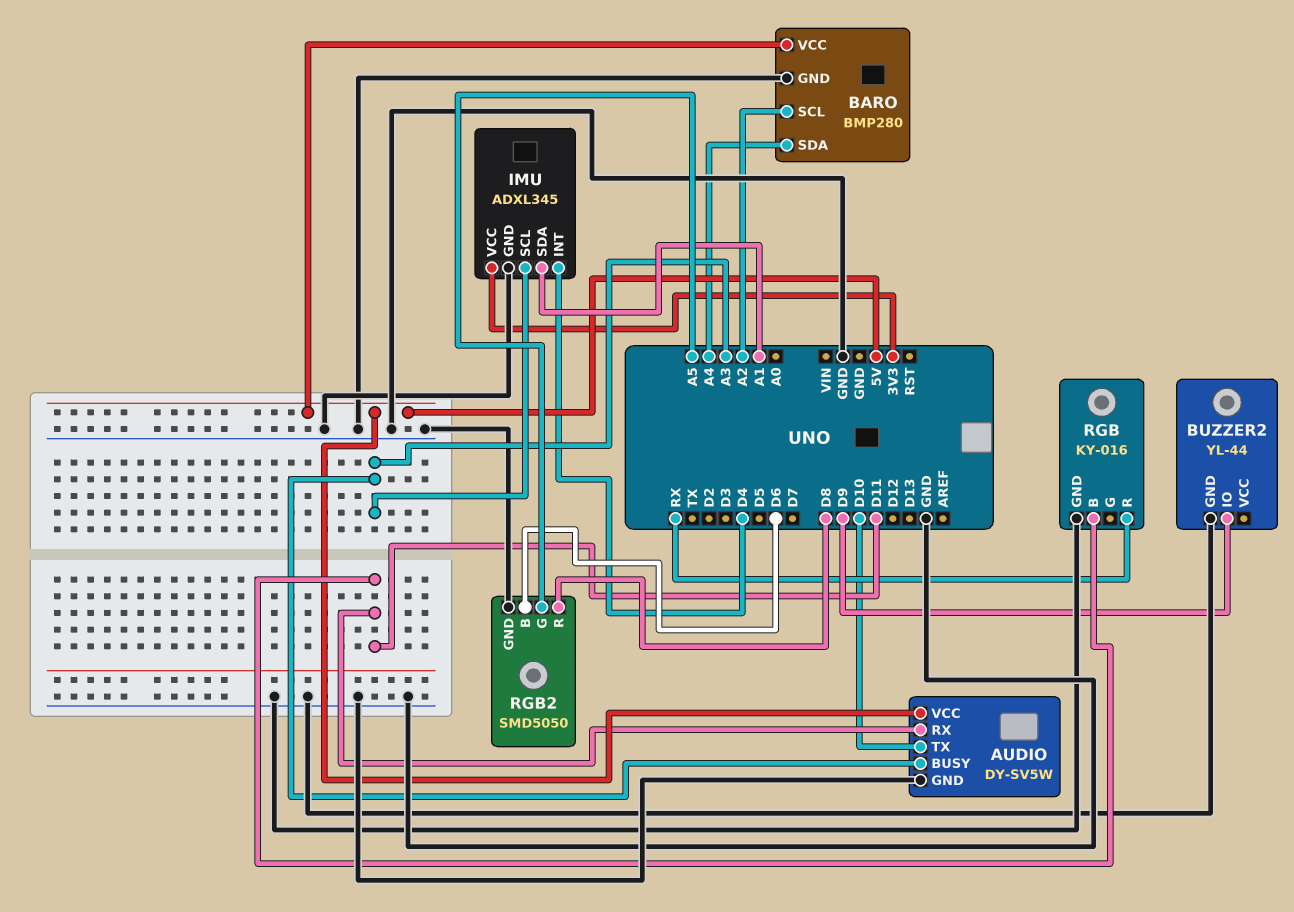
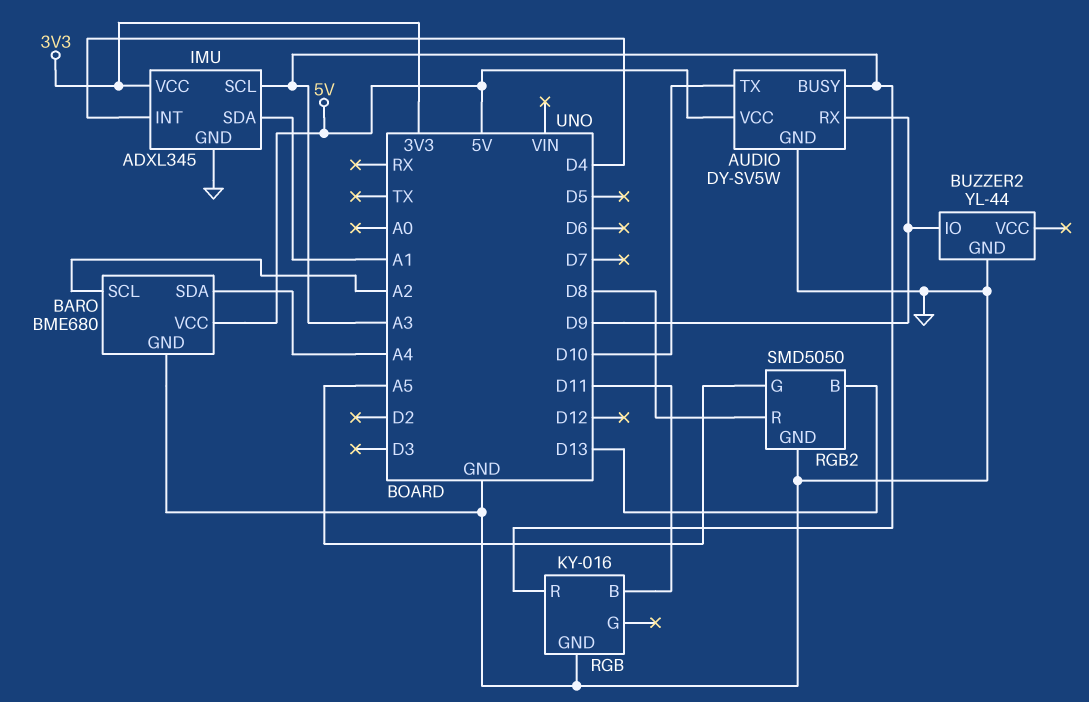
AUDIO pin RX: D11 -> D9
BARO: BMP280 -> BME680
RGB pin R: RX -> A3
RGB2 pin B: D6 -> D13

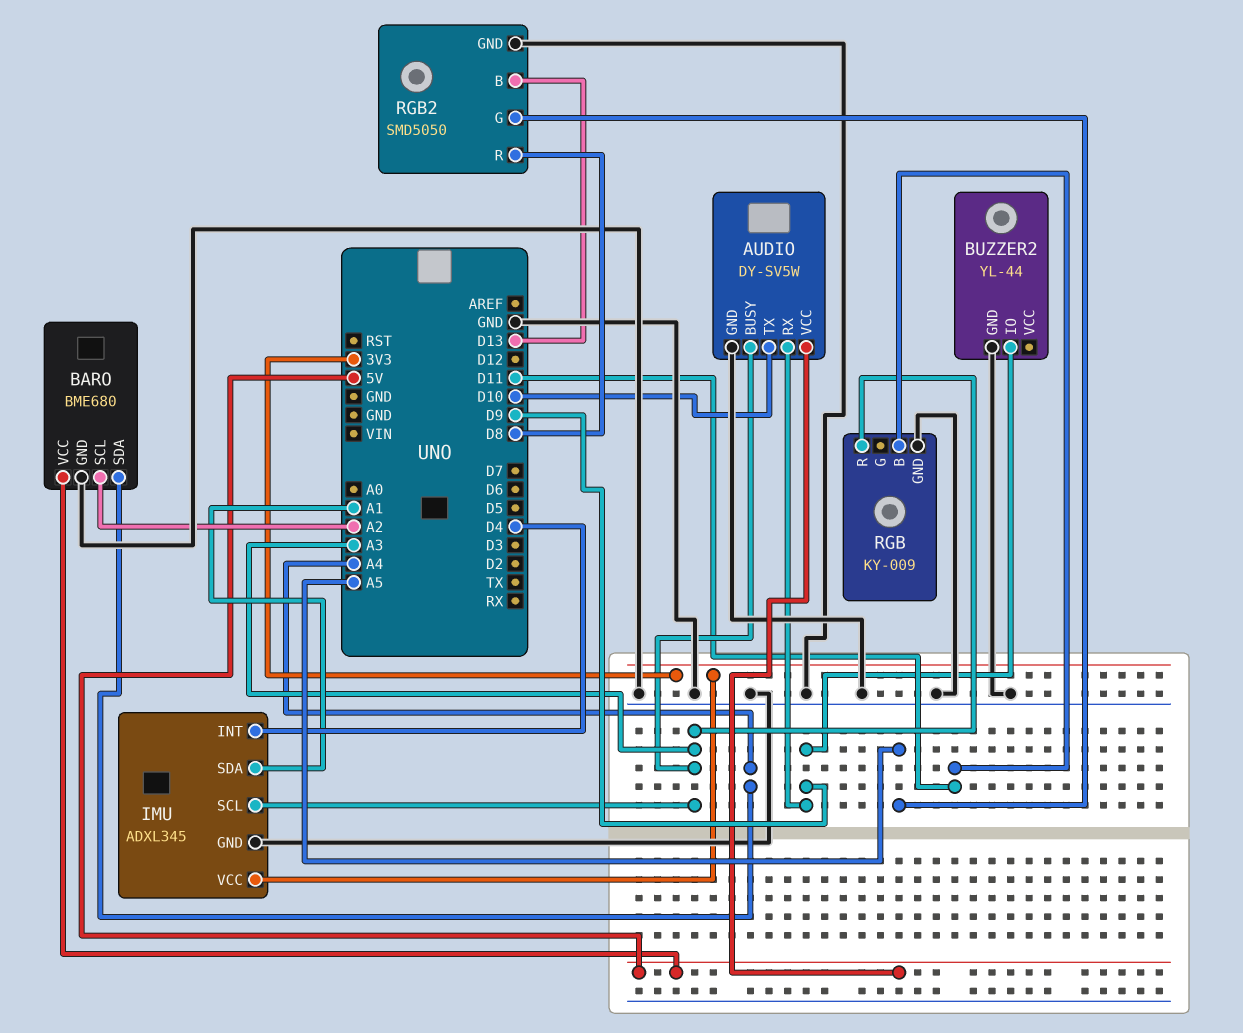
RGB: KY-016 -> KY-009

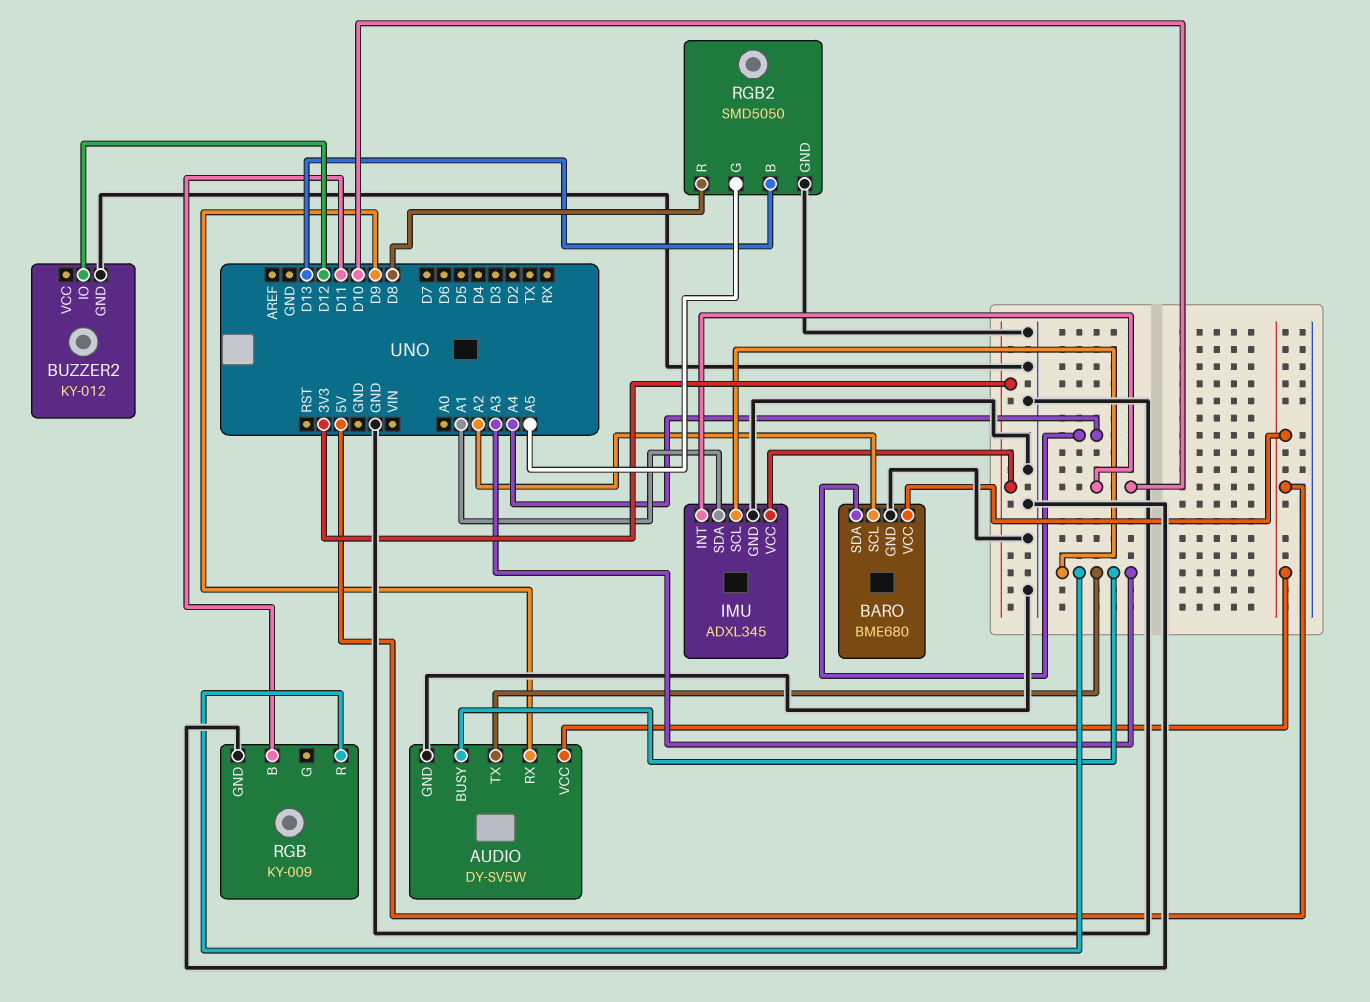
AUDIO pin TX: D10 -> A3
BUZZER2: YL-44 -> KY-012
BUZZER2 pin IO: D9 -> D12
IMU pin INT: D4 -> D10

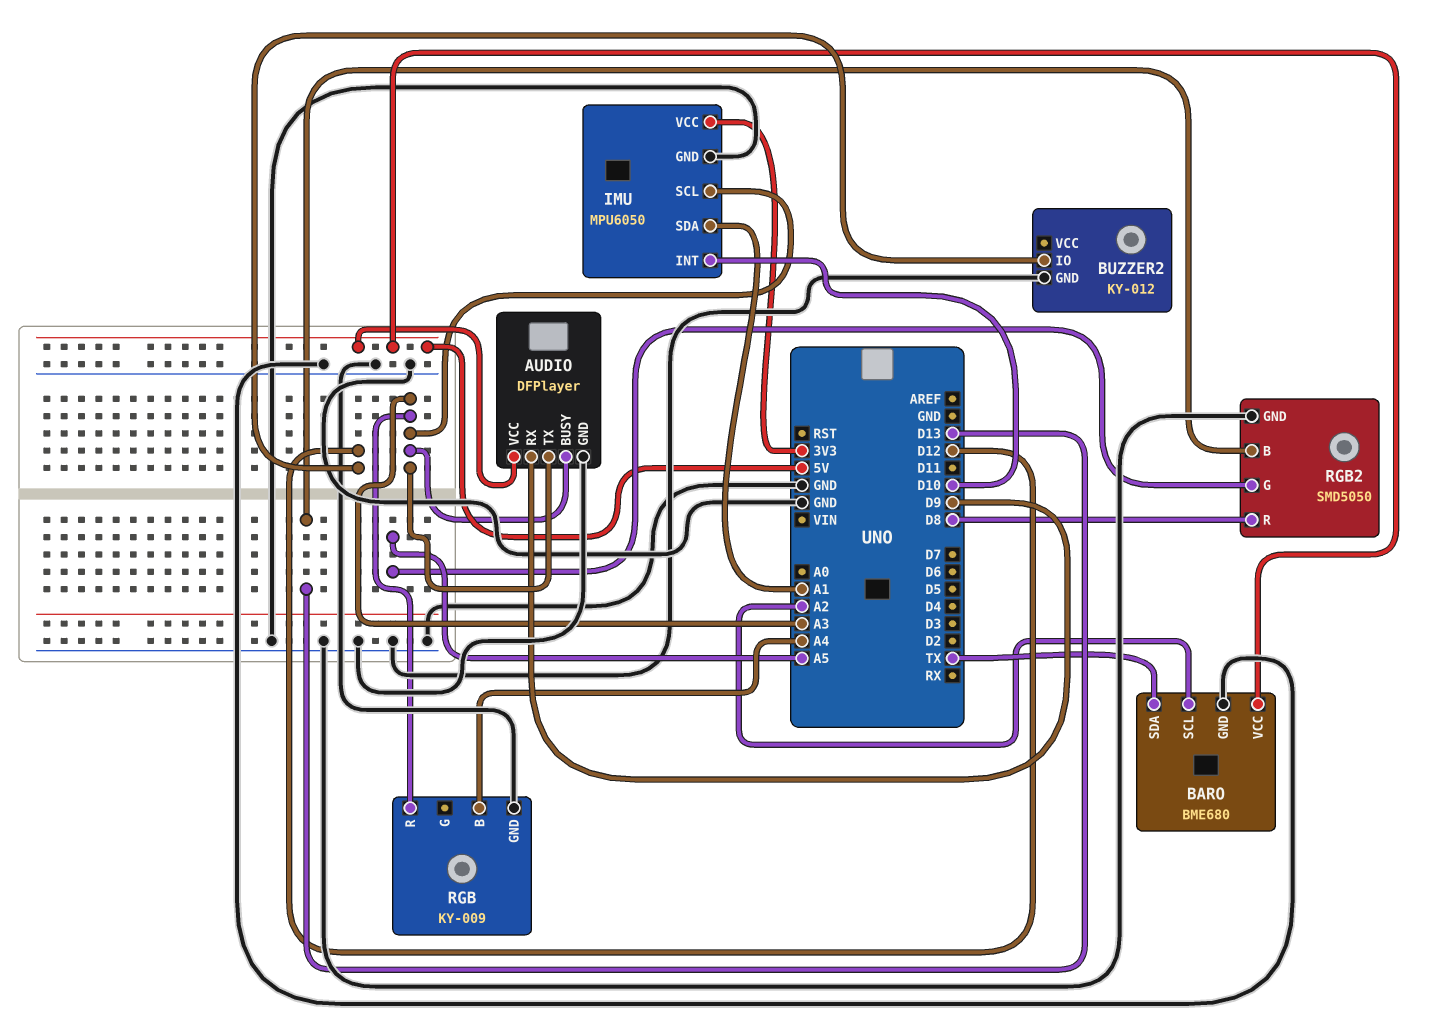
AUDIO: DY-SV5W -> DFPlayer
BARO pin SDA: A4 -> TX
IMU: ADXL345 -> MPU6050
RGB pin B: D11 -> A4

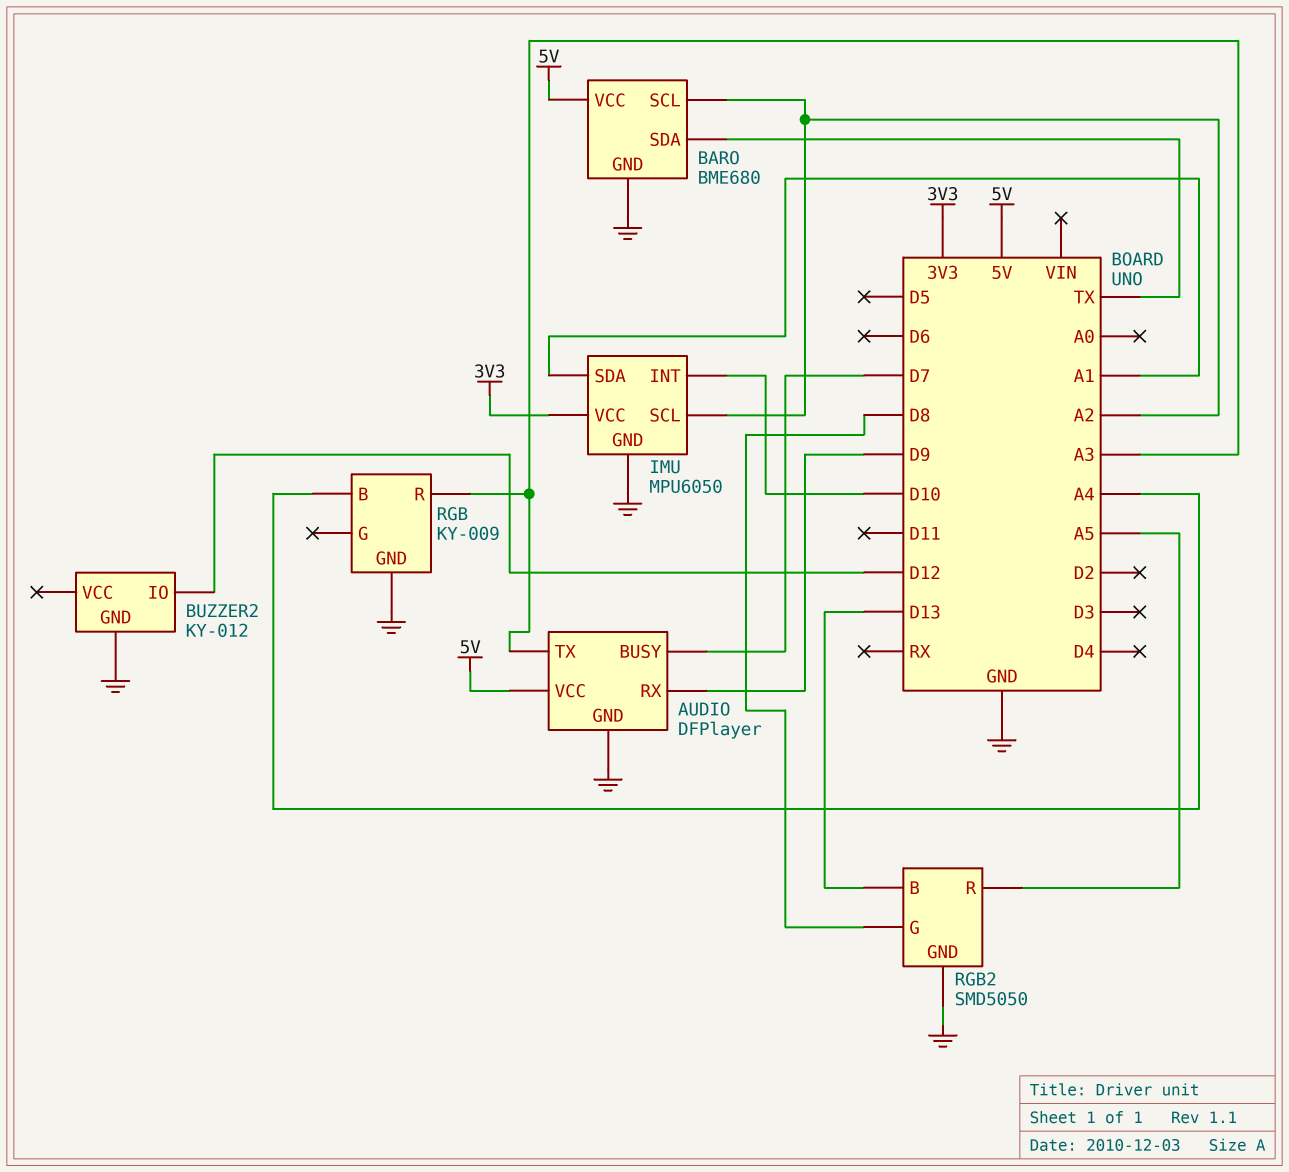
AUDIO pin BUSY: A3 -> D7
IMU pin SCL: A3 -> A2
RGB2 pin G: A5 -> D8
RGB2 pin R: D8 -> A5

